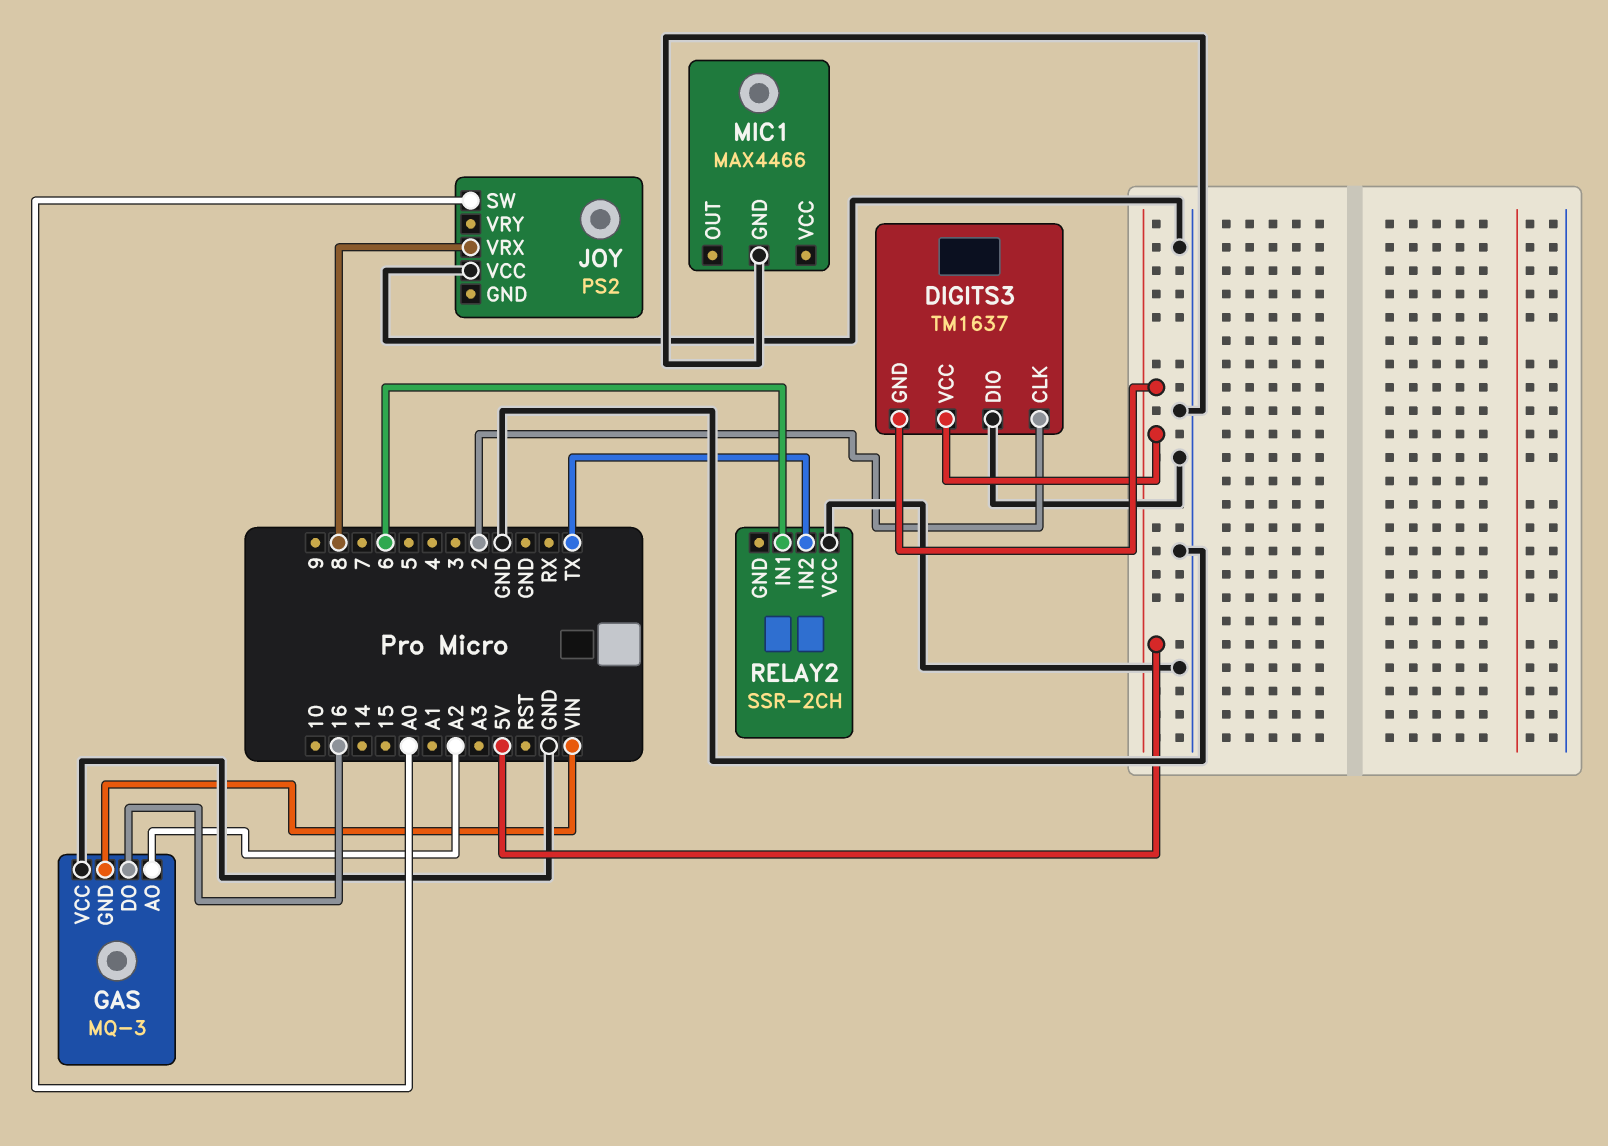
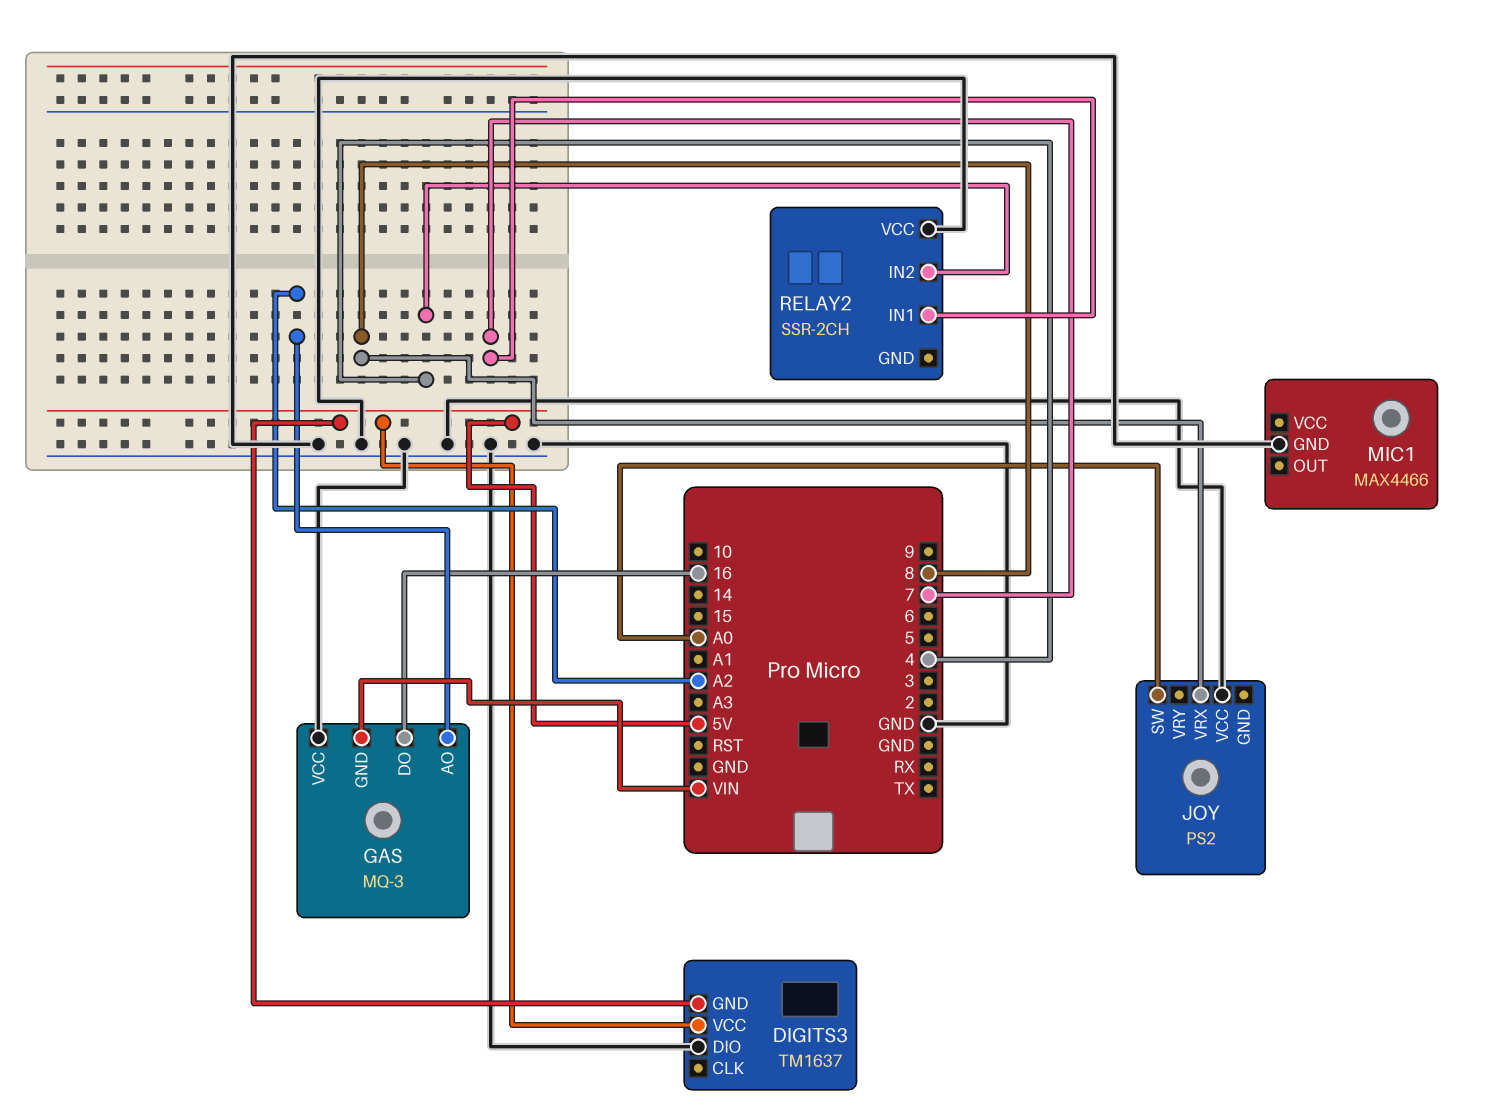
DIGITS3 pin CLK: 2 -> none
RELAY2 pin IN1: 6 -> 7
RELAY2 pin IN2: TX -> 4

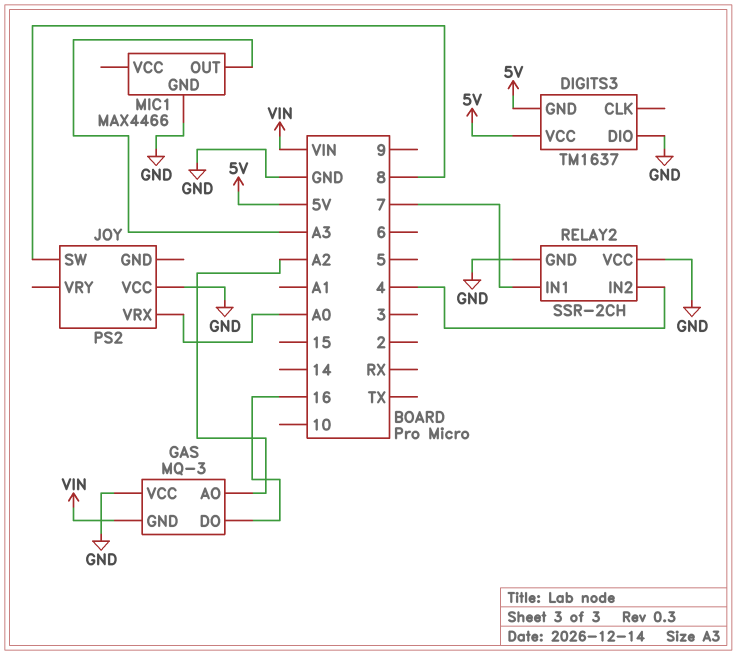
JOY pin SW: A0 -> 8
JOY pin VRX: 8 -> A0
MIC1 pin OUT: none -> A3
RELAY2 pin GND: none -> GND

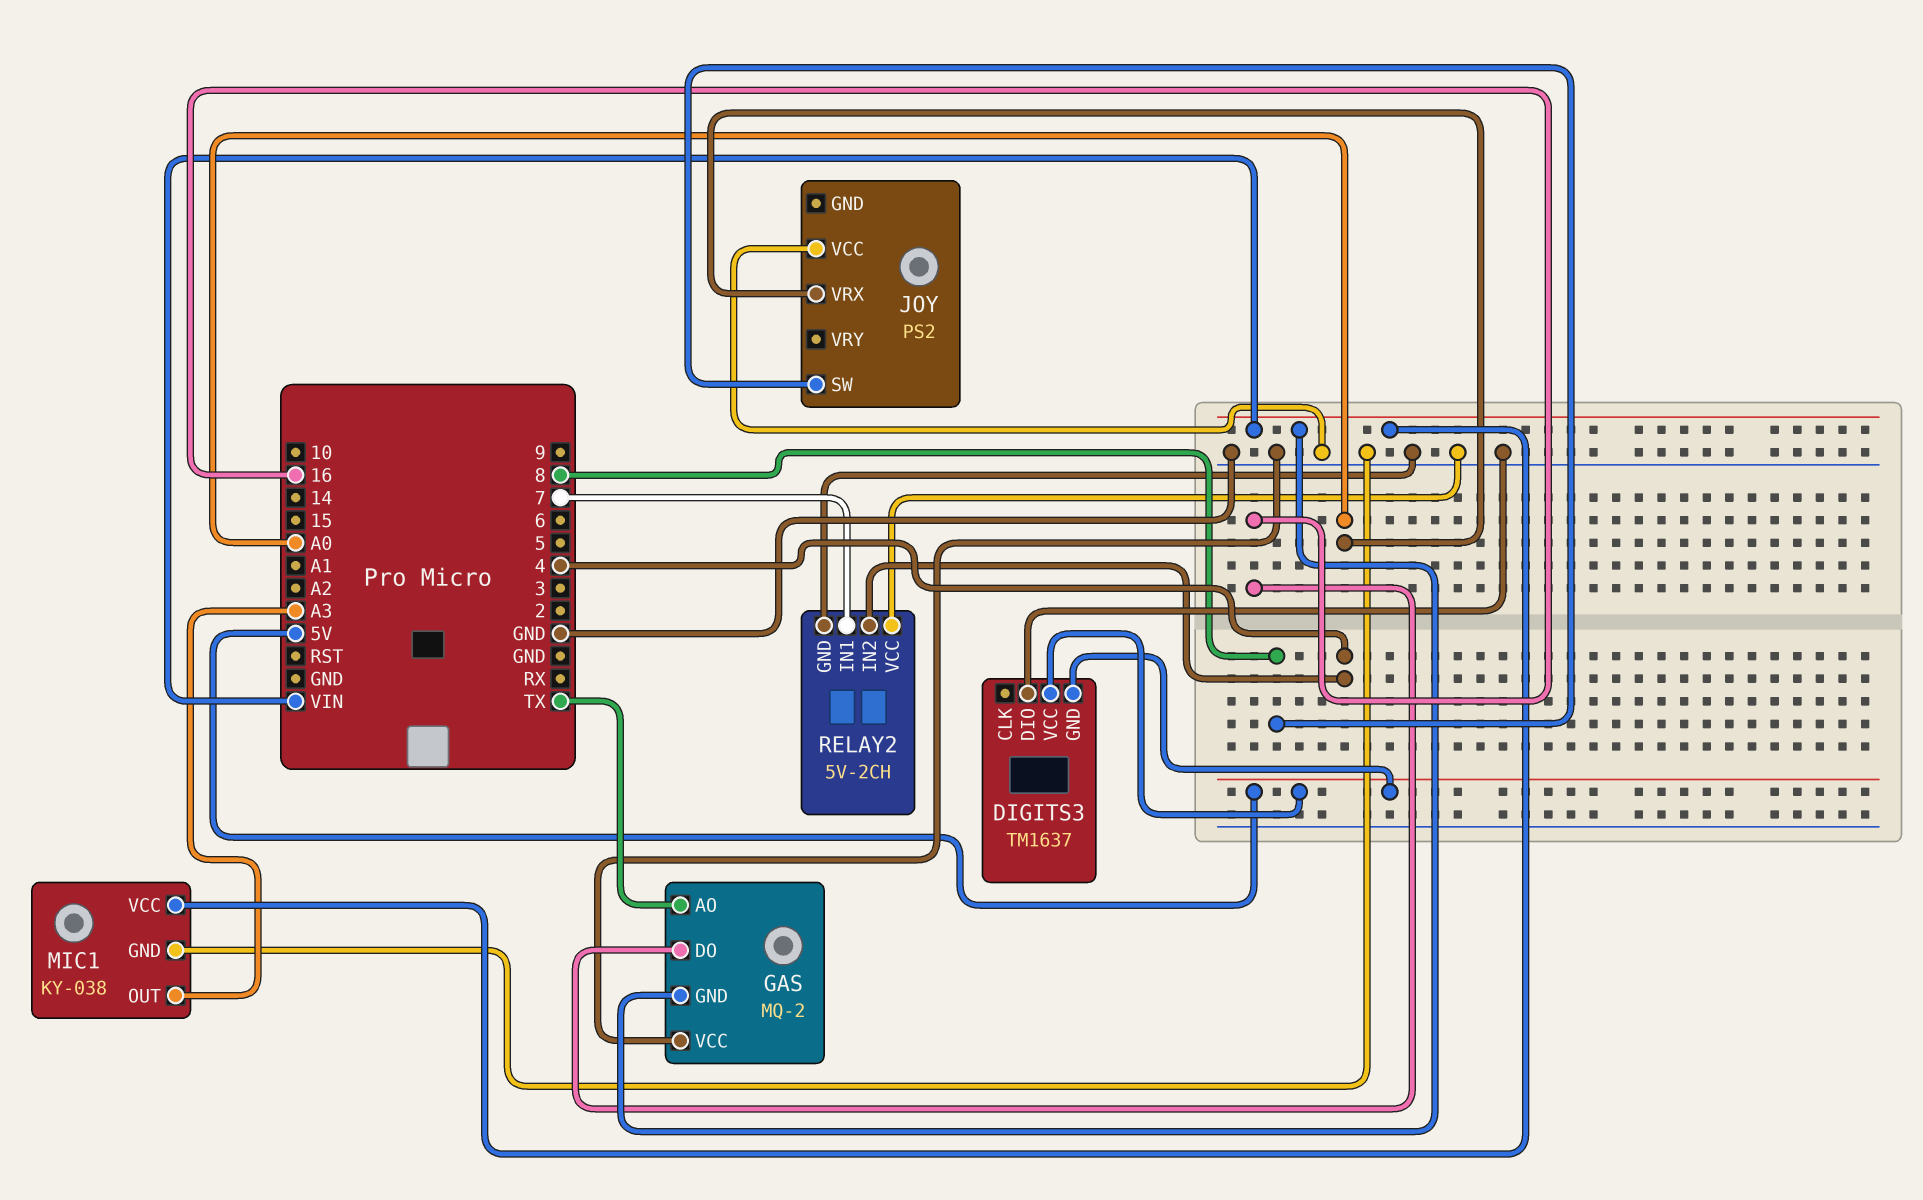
GAS: MQ-3 -> MQ-2
GAS pin AO: A2 -> TX
MIC1: MAX4466 -> KY-038
MIC1 pin VCC: none -> VIN
RELAY2: SSR-2CH -> 5V-2CH

